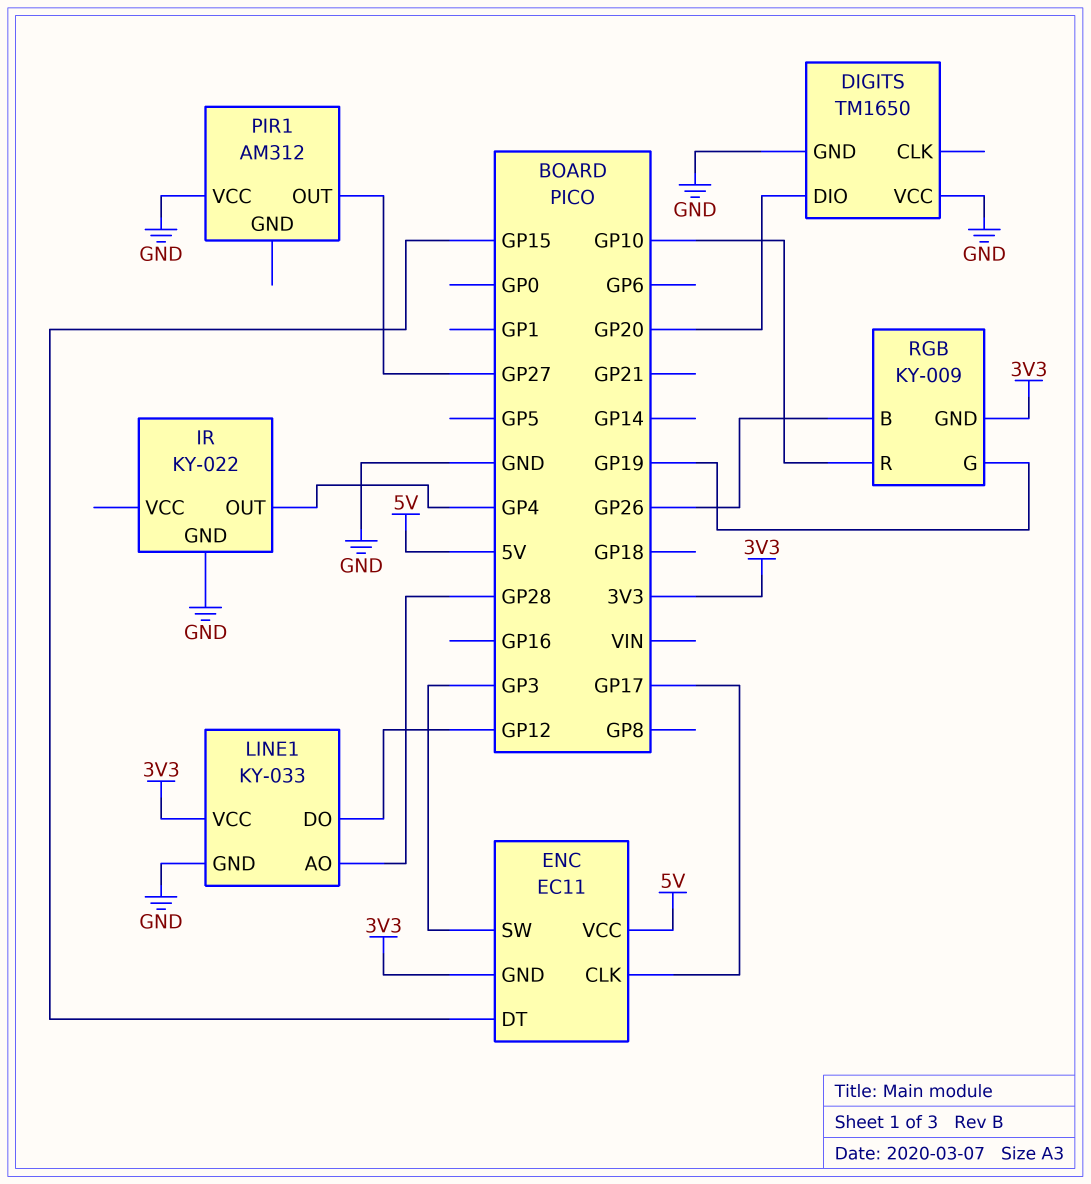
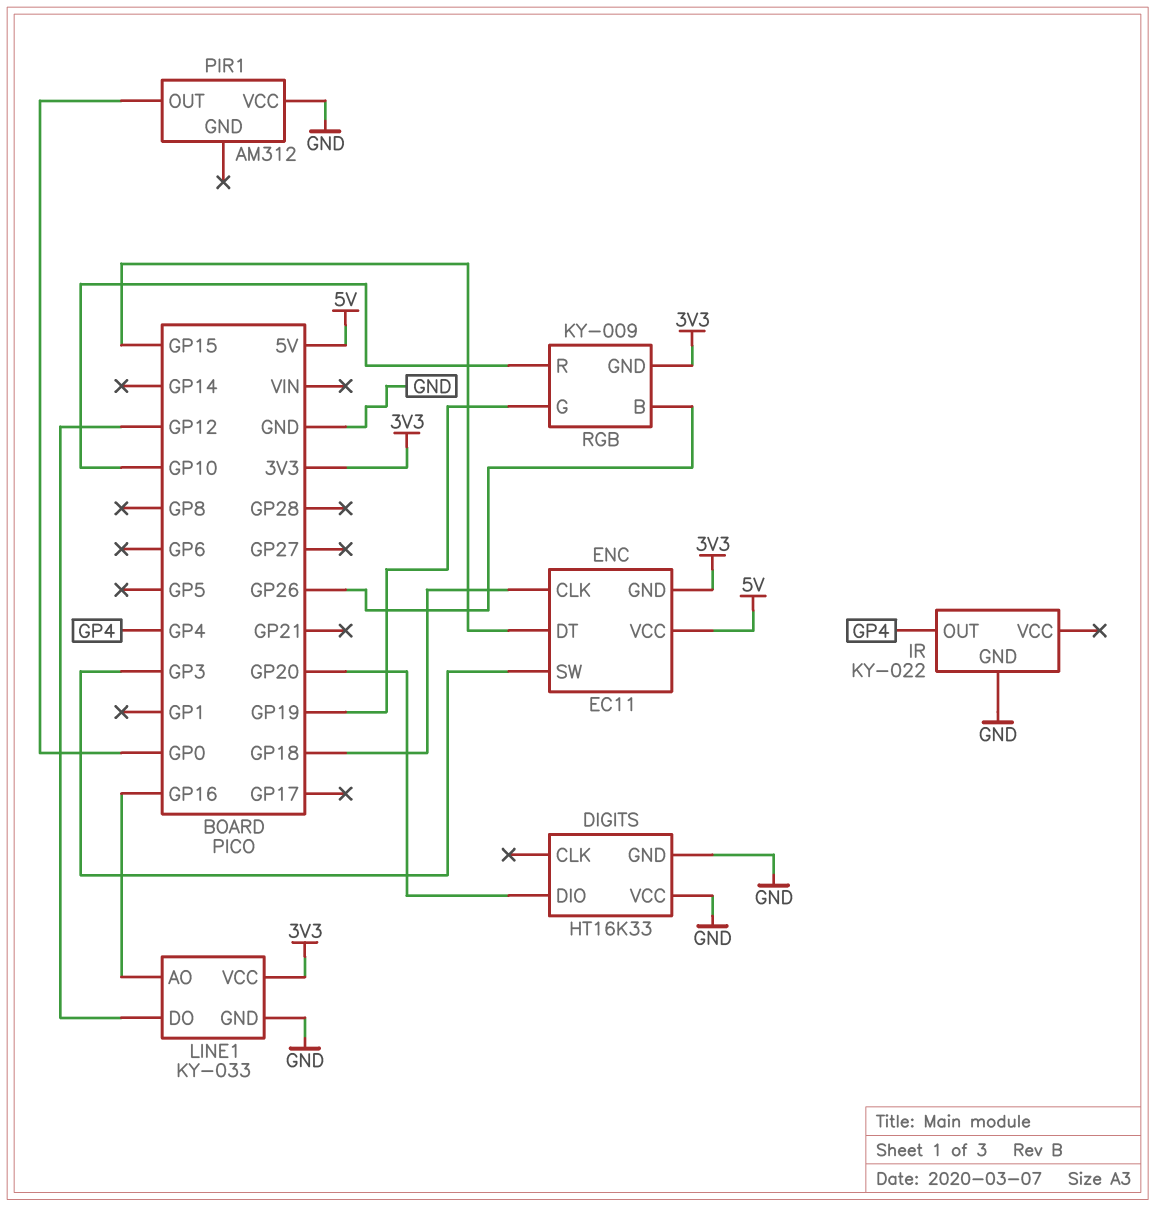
DIGITS: TM1650 -> HT16K33
ENC pin CLK: GP17 -> GP18
LINE1 pin AO: GP28 -> GP16
PIR1 pin OUT: GP27 -> GP0

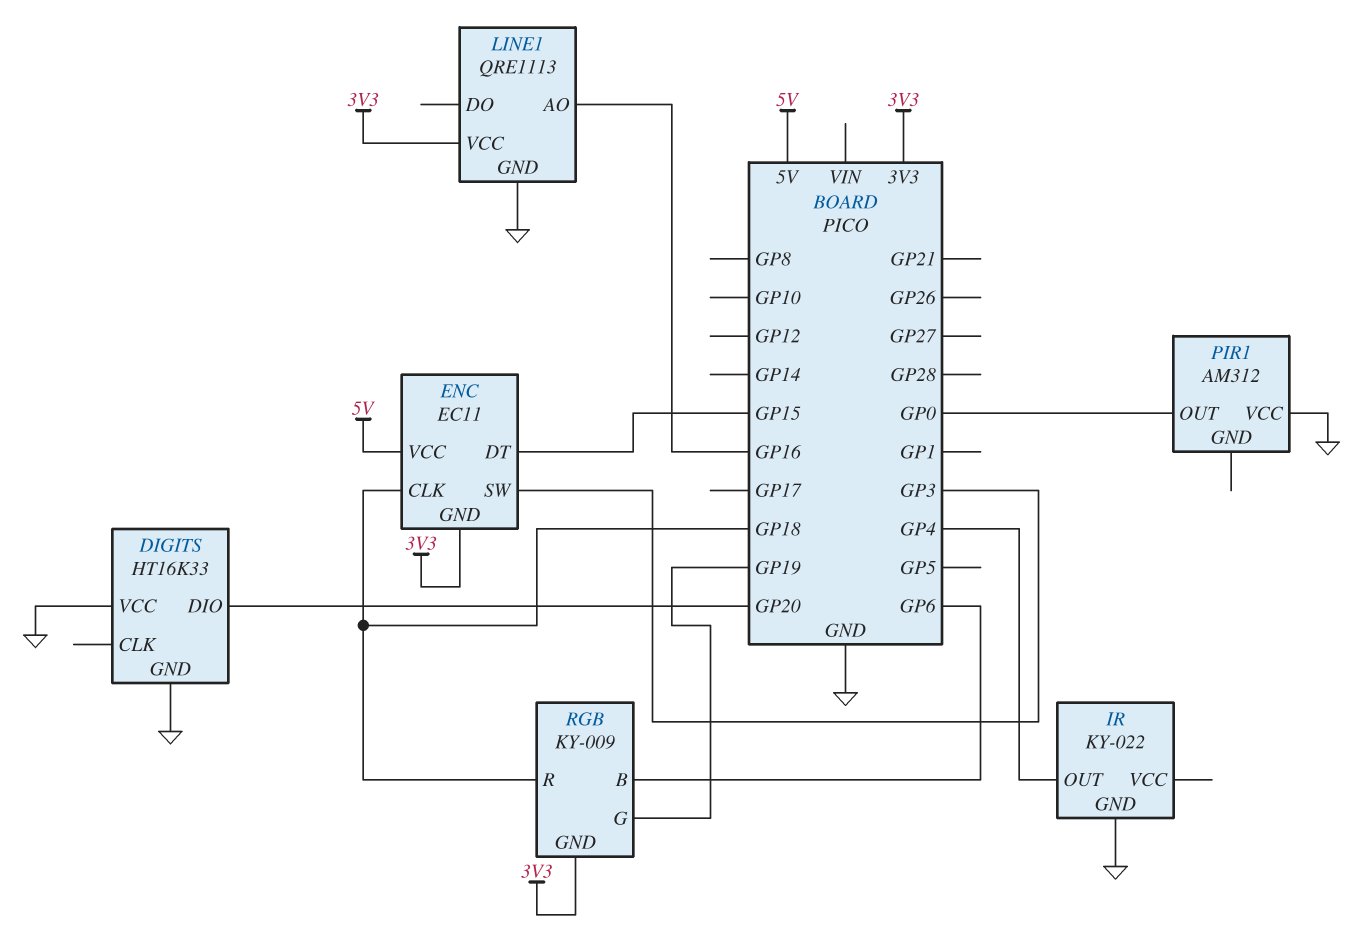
LINE1: KY-033 -> QRE1113
LINE1 pin DO: GP12 -> none
RGB pin B: GP26 -> GP6
RGB pin R: GP10 -> GP18

